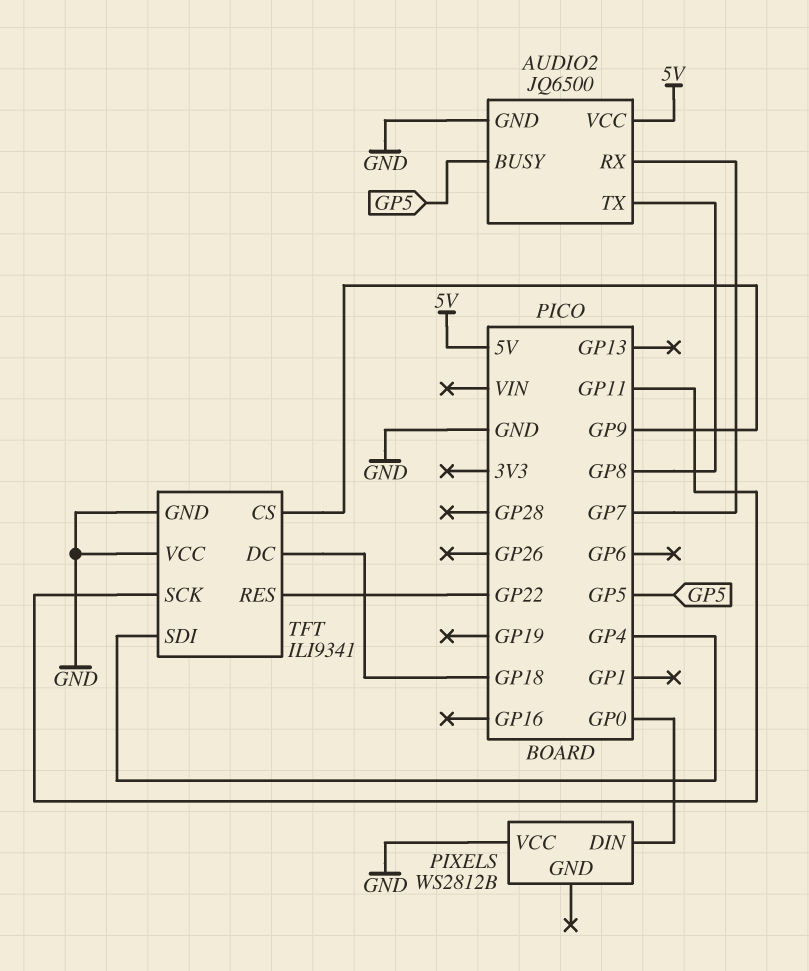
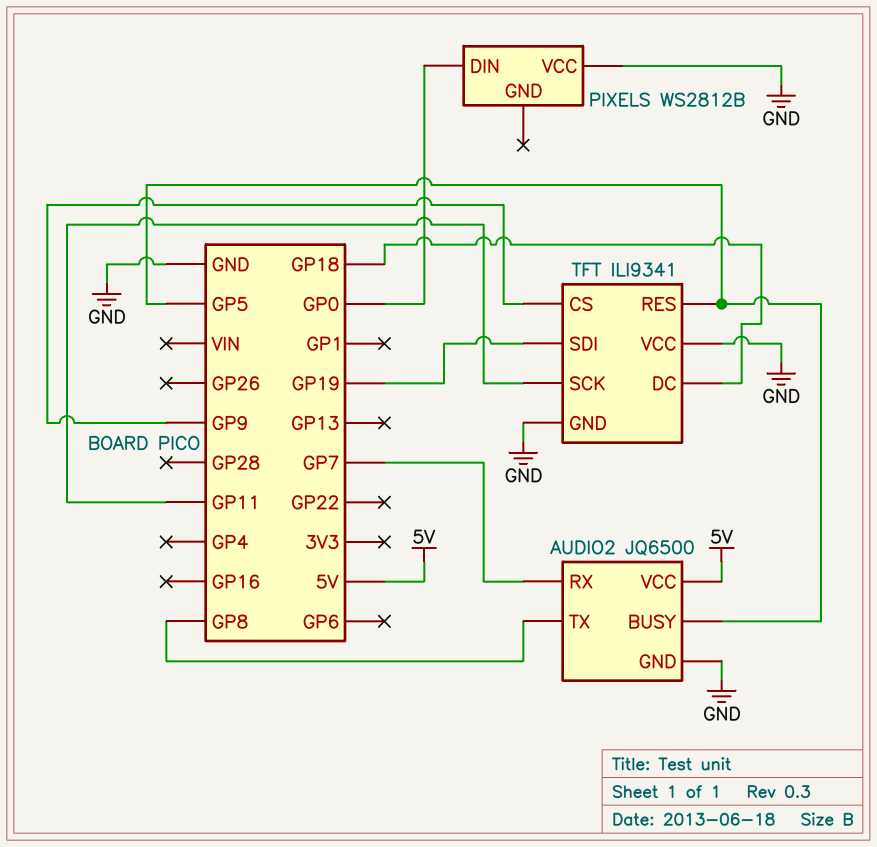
TFT pin RES: GP22 -> GP5
TFT pin SDI: GP4 -> GP19

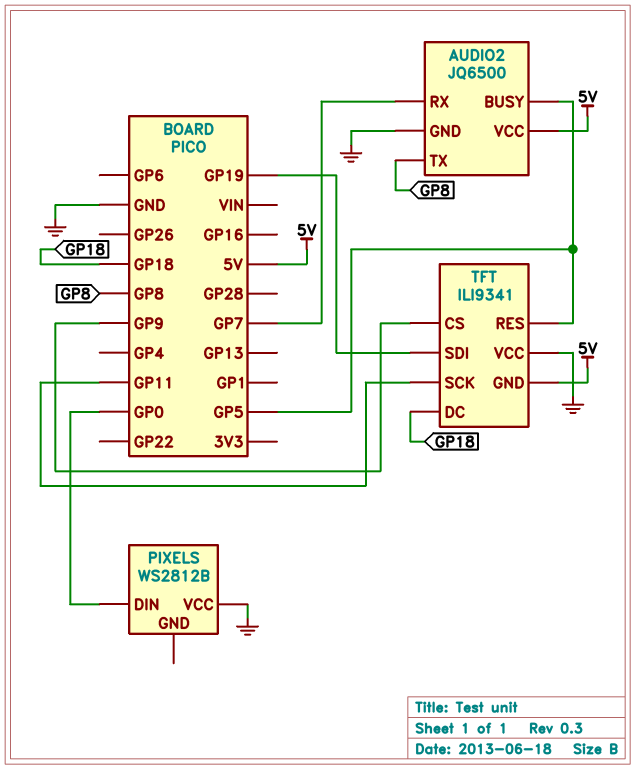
TFT pin GND: GND -> 5V

